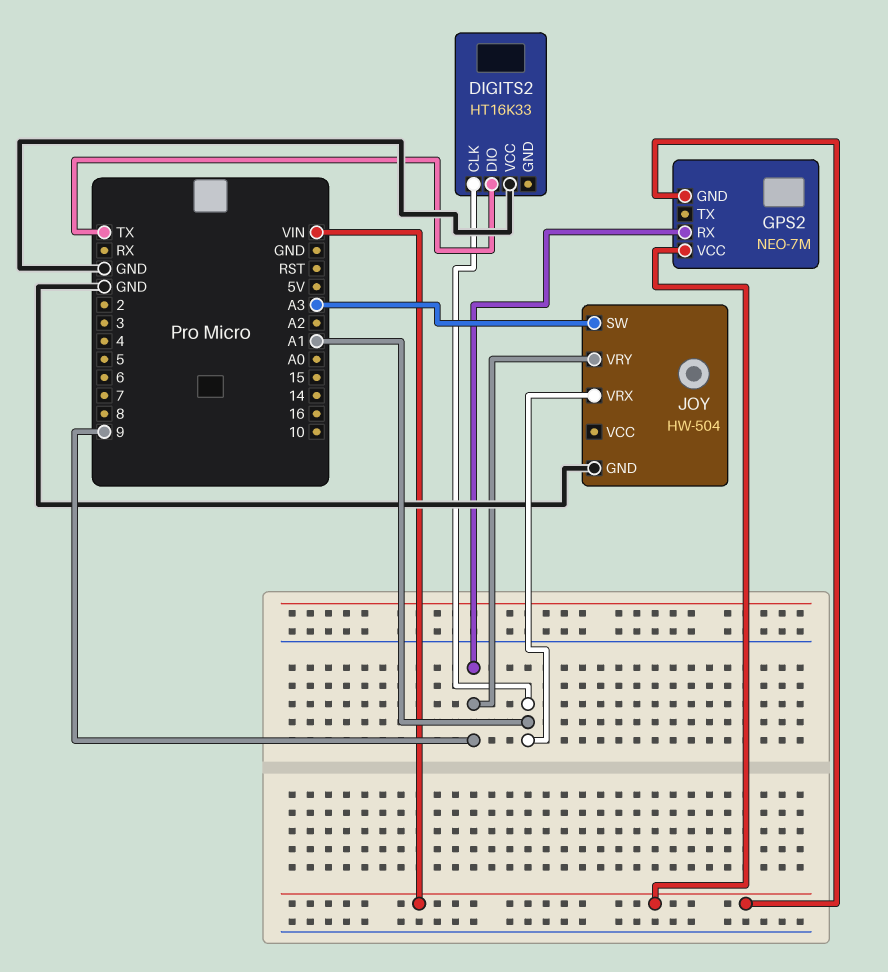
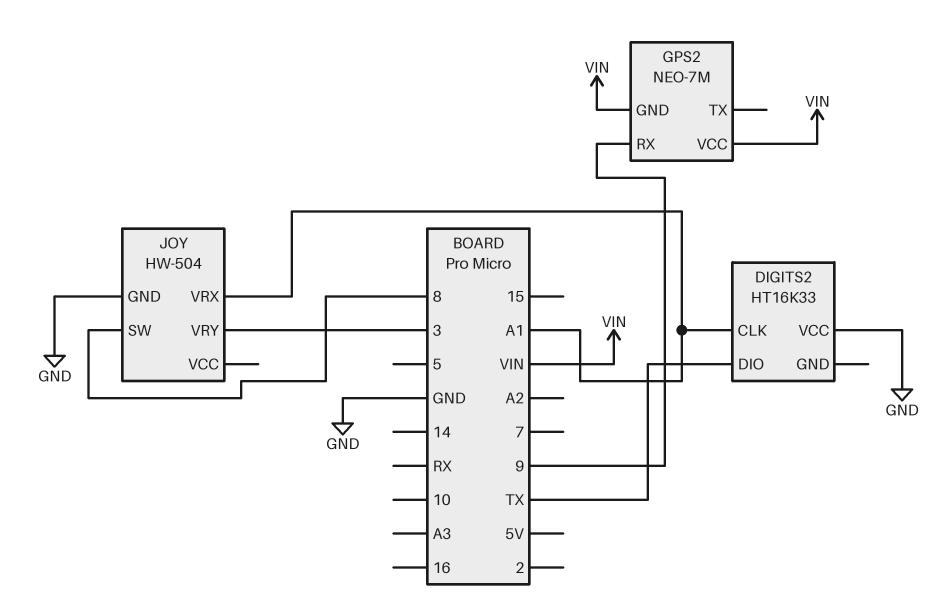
JOY pin SW: A3 -> 8
JOY pin VRY: 9 -> 3

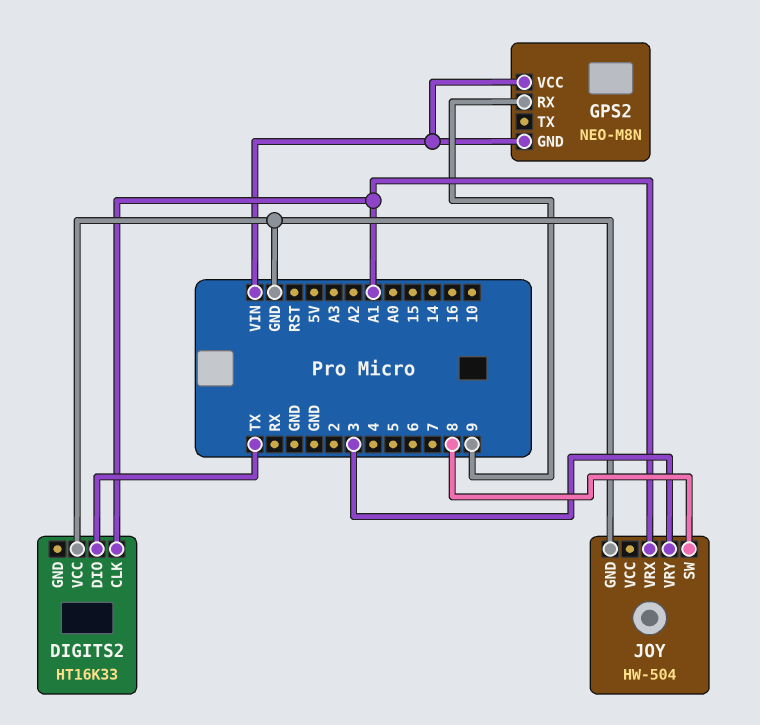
GPS2: NEO-7M -> NEO-M8N

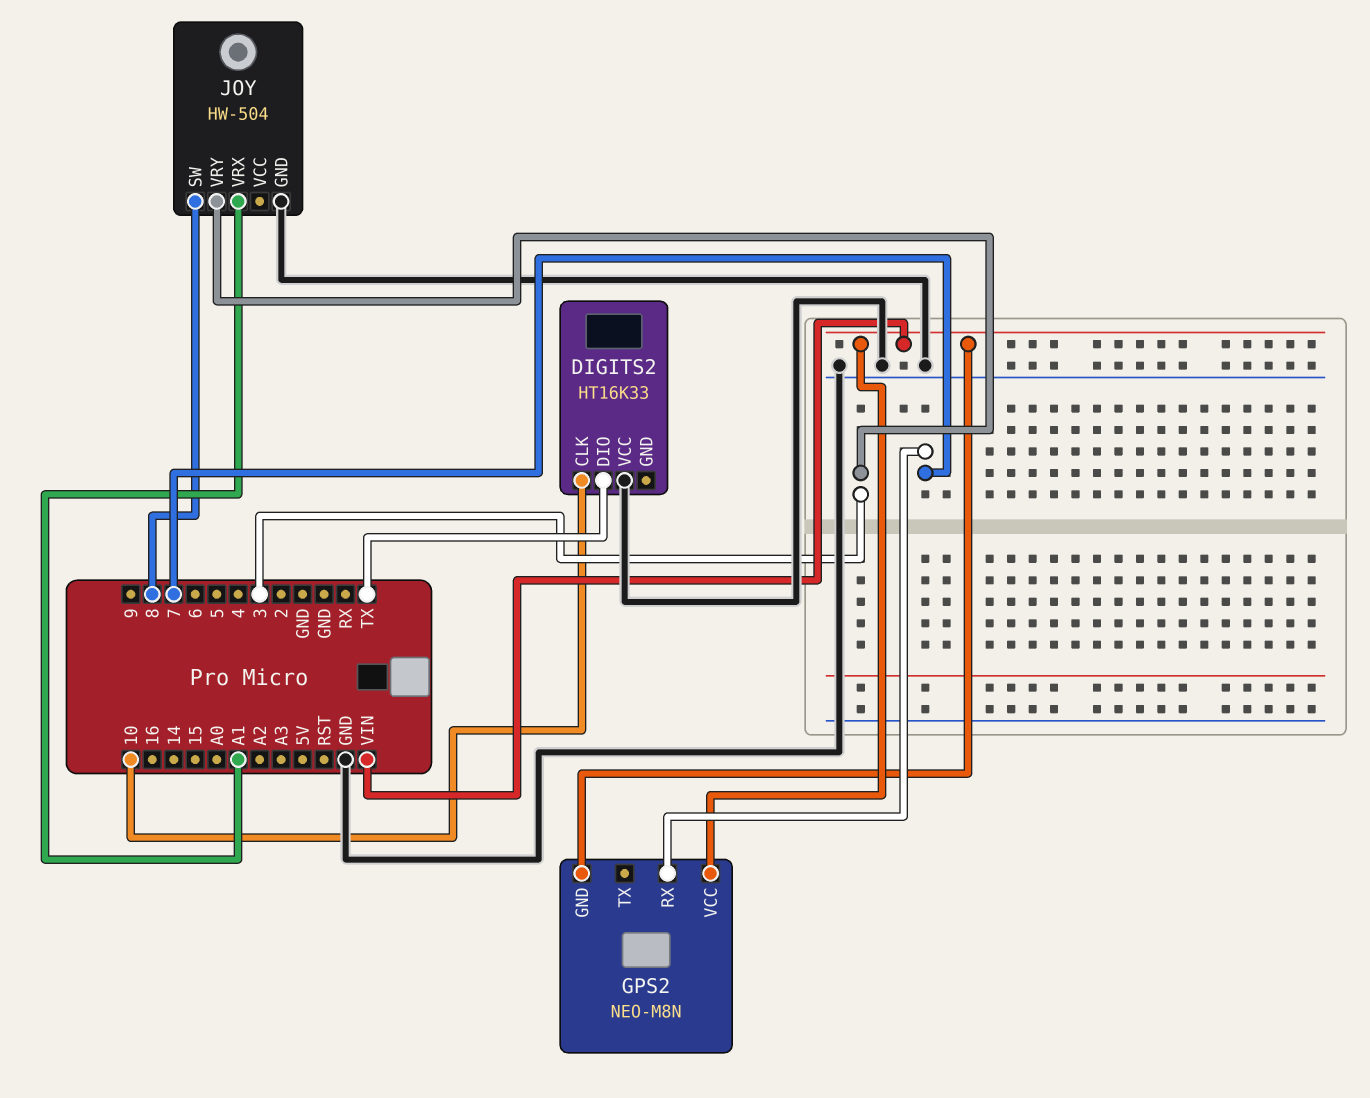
DIGITS2 pin CLK: A1 -> 10
GPS2 pin RX: 9 -> 7

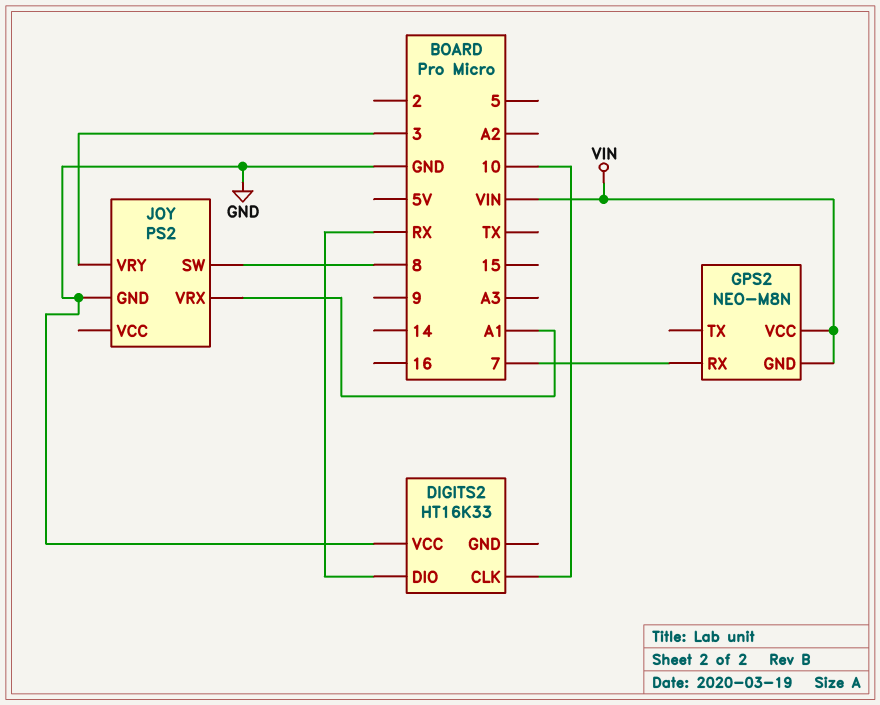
DIGITS2 pin DIO: TX -> RX
JOY: HW-504 -> PS2

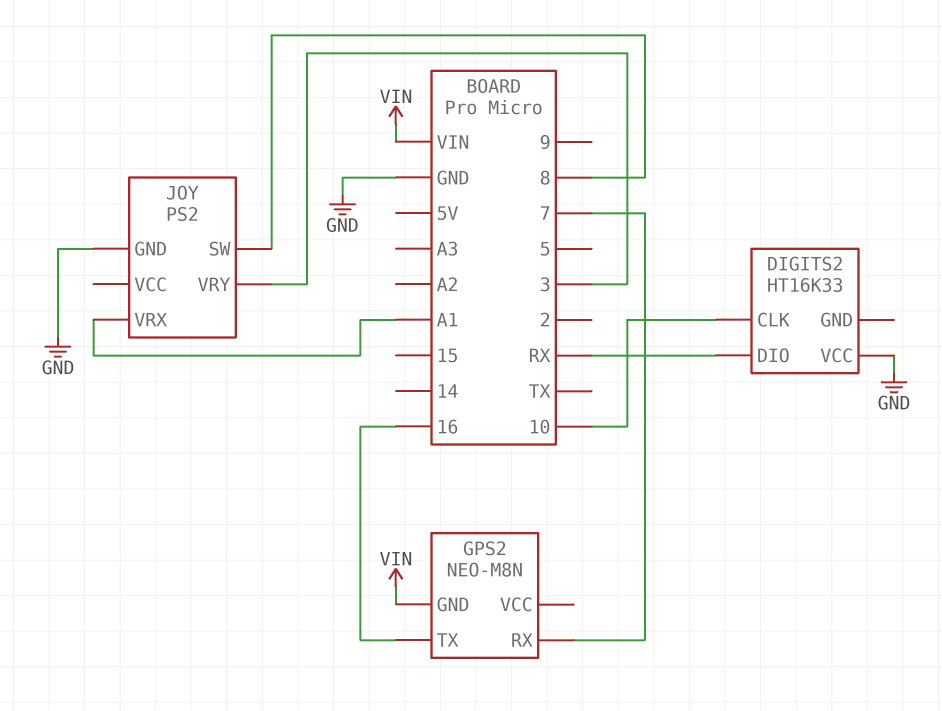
GPS2 pin TX: none -> 16
GPS2 pin VCC: VIN -> none

